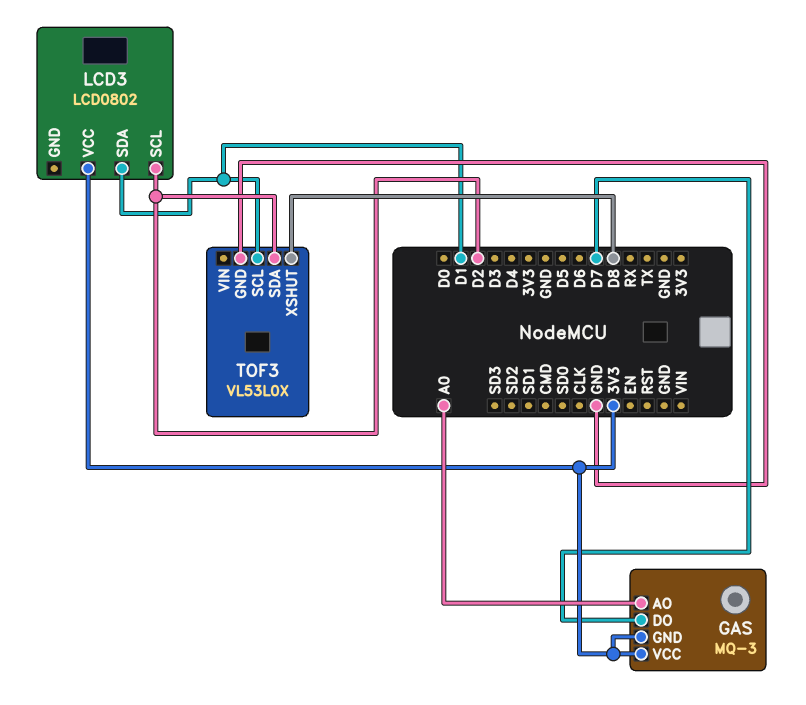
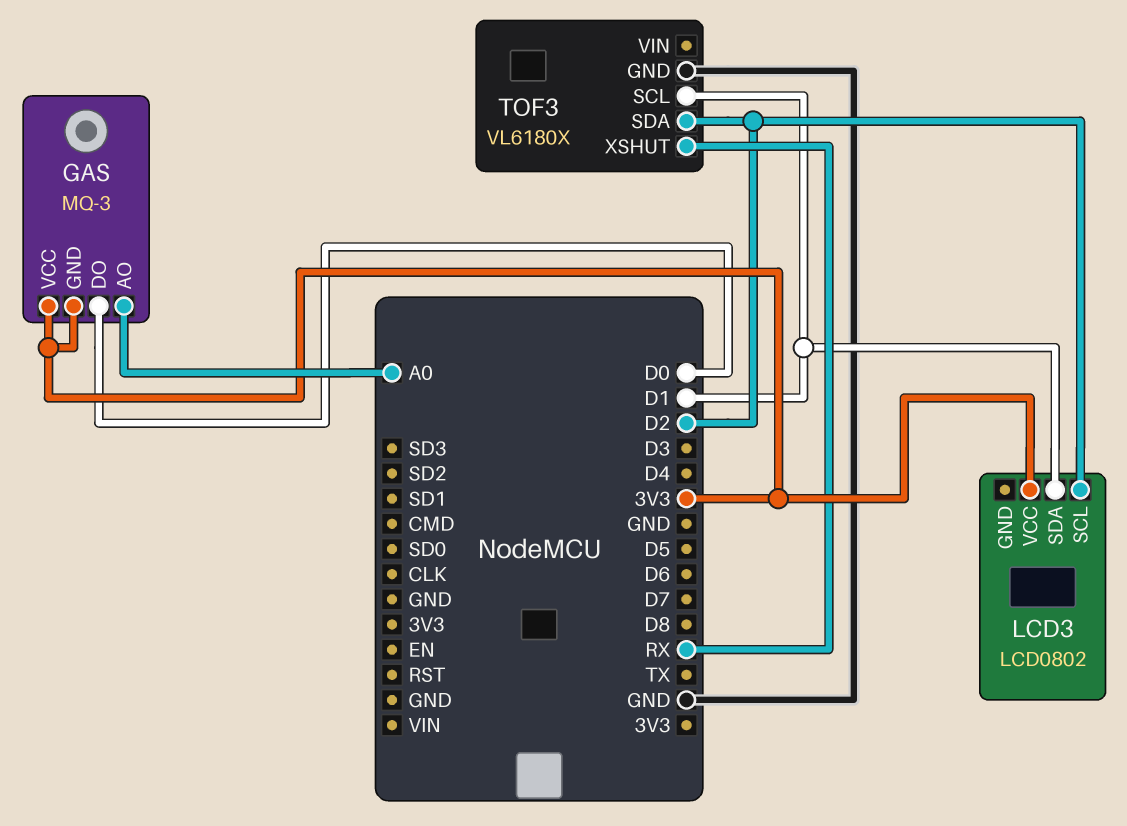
GAS pin DO: D7 -> D0
TOF3: VL53L0X -> VL6180X
TOF3 pin XSHUT: D8 -> RX

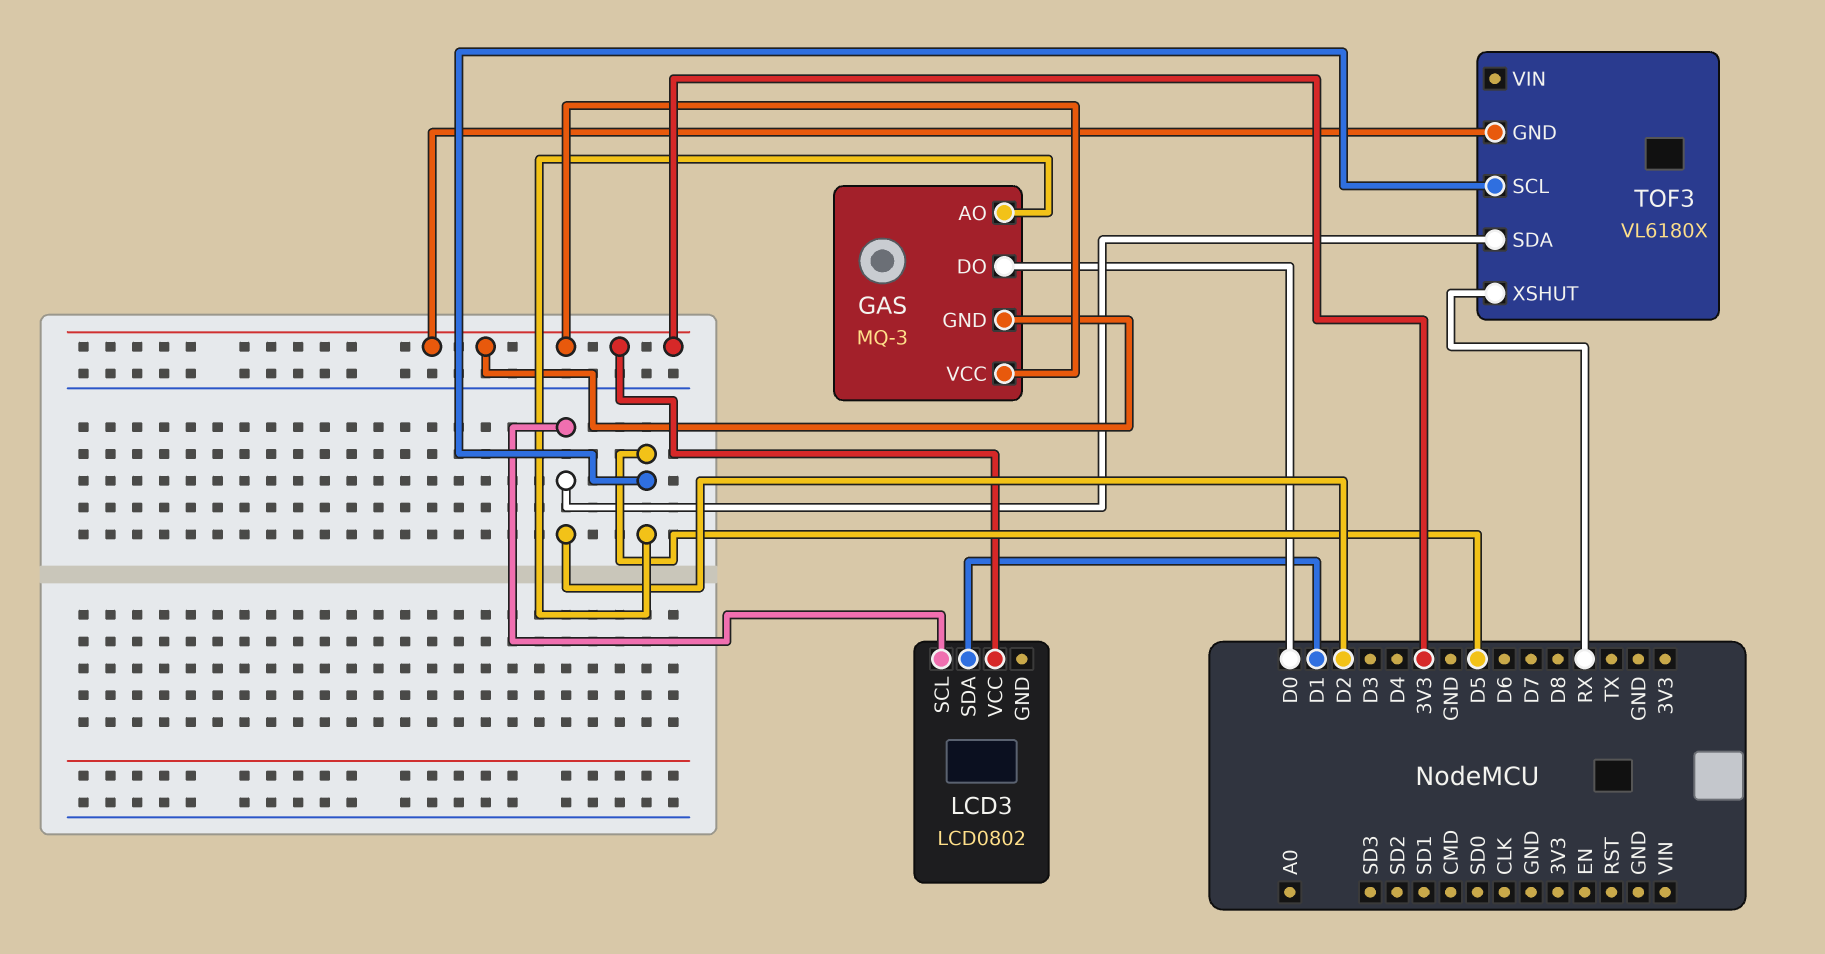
GAS pin AO: A0 -> D5
TOF3 pin GND: GND -> 3V3
TOF3 pin SCL: D1 -> D5

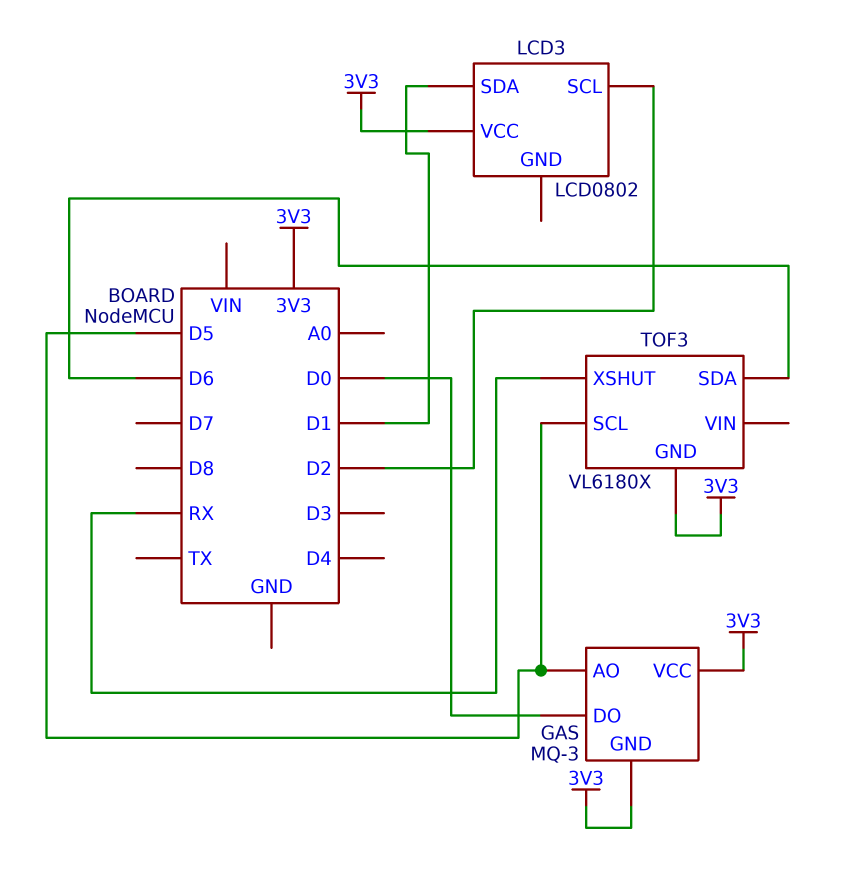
TOF3 pin SDA: D2 -> D6

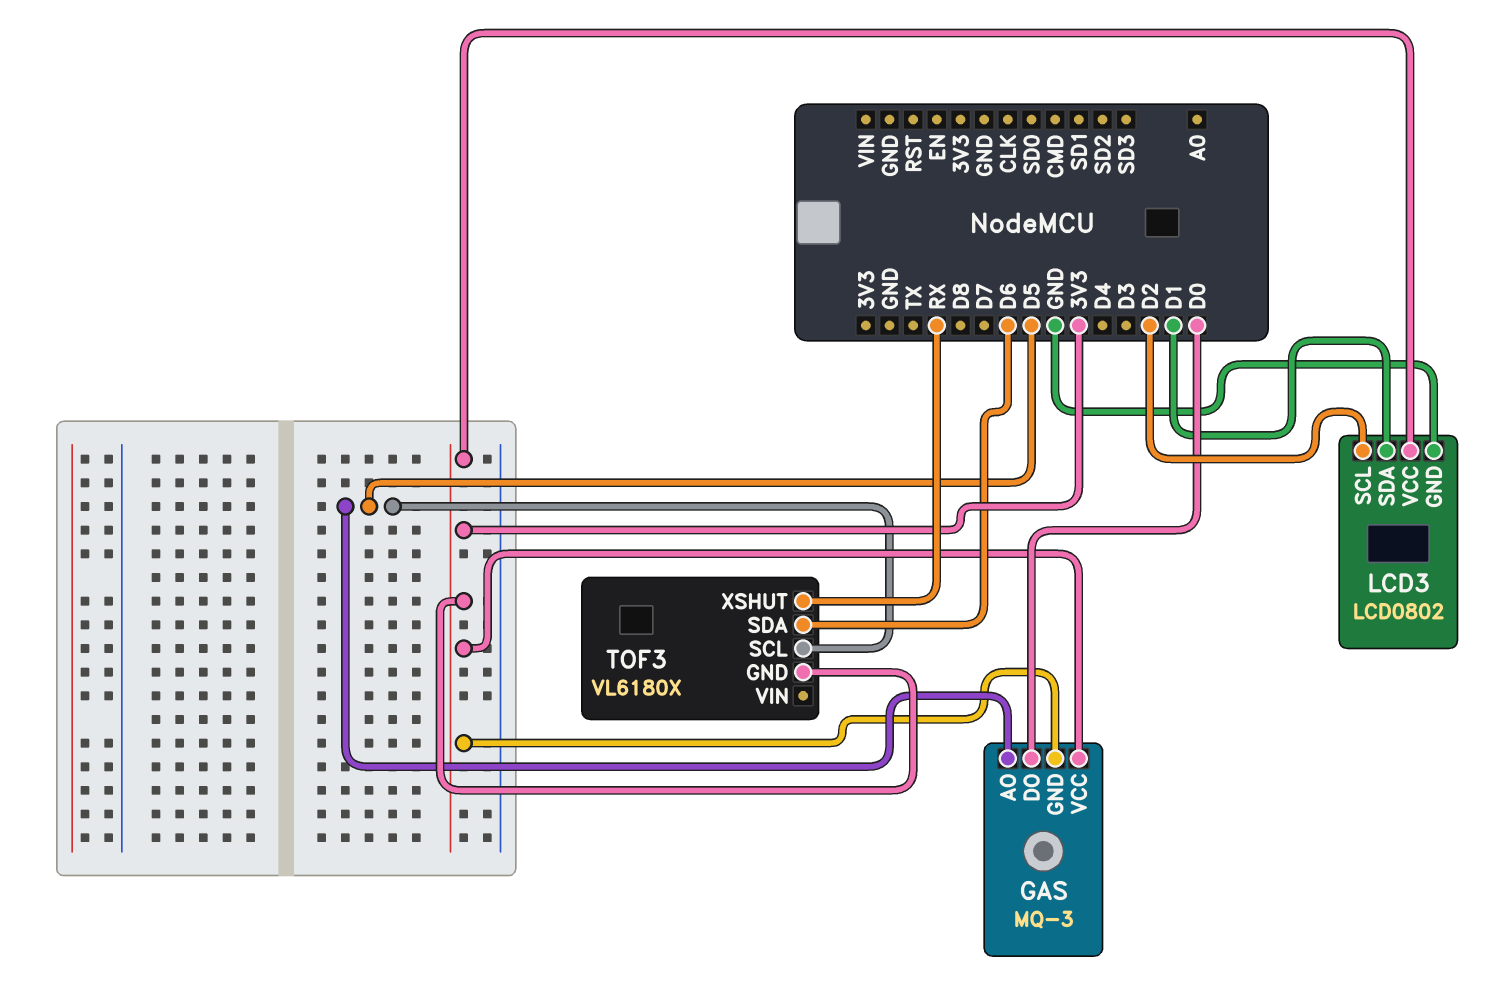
LCD3 pin GND: none -> GND

